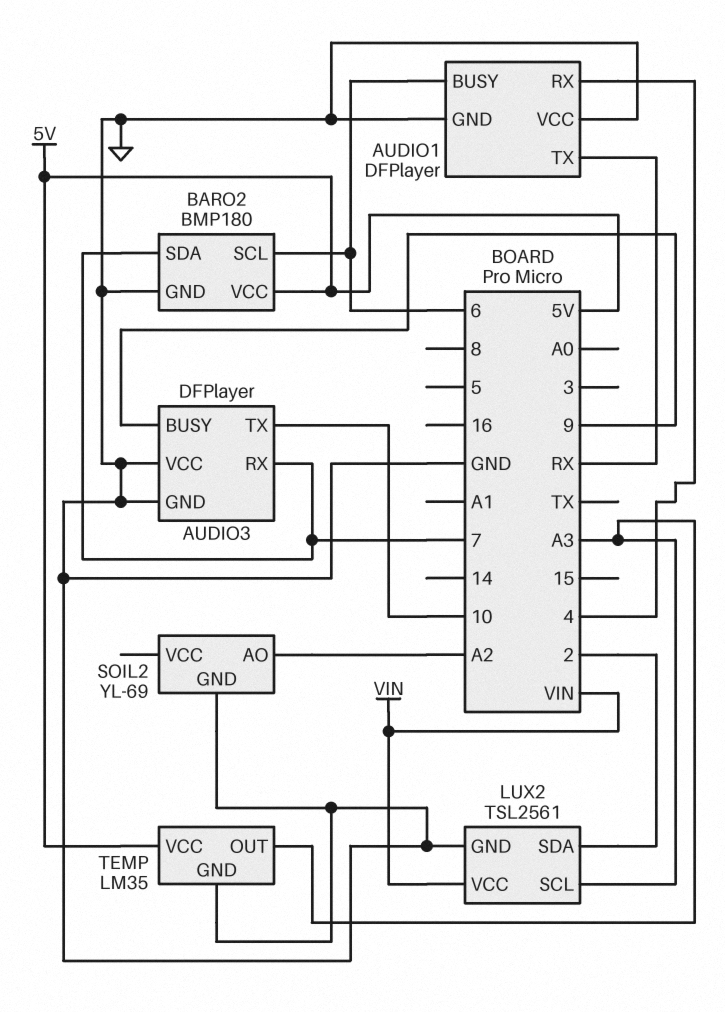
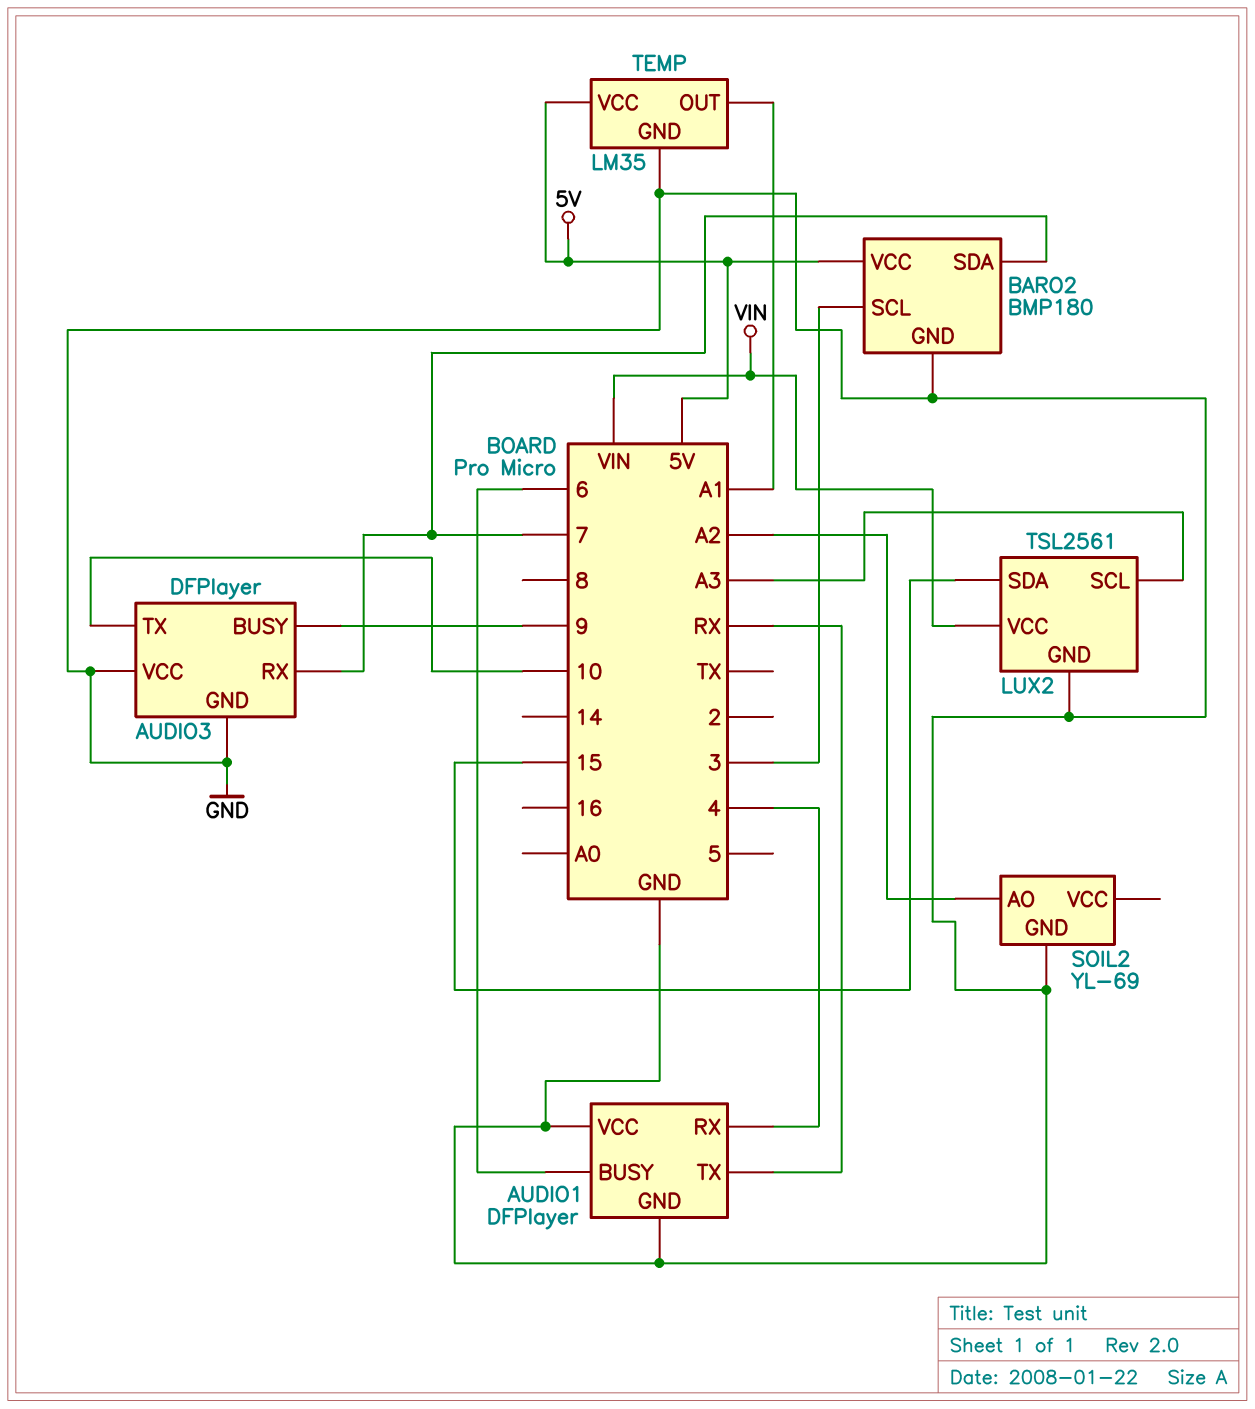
BARO2 pin SCL: 6 -> 3
LUX2 pin SDA: 2 -> 15
TEMP pin OUT: A3 -> A1

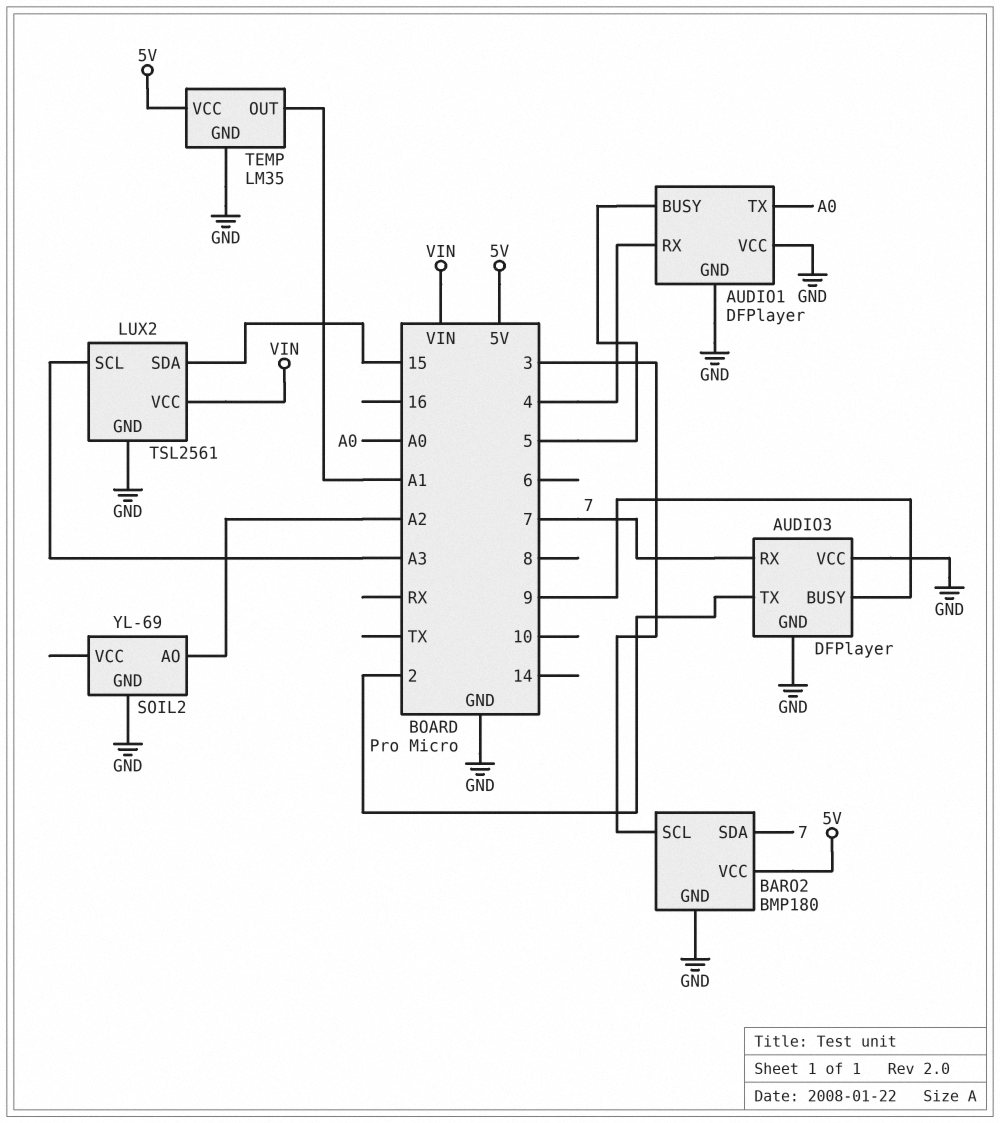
AUDIO1 pin BUSY: 6 -> 5
AUDIO1 pin TX: RX -> A0
AUDIO3 pin TX: 10 -> 2

